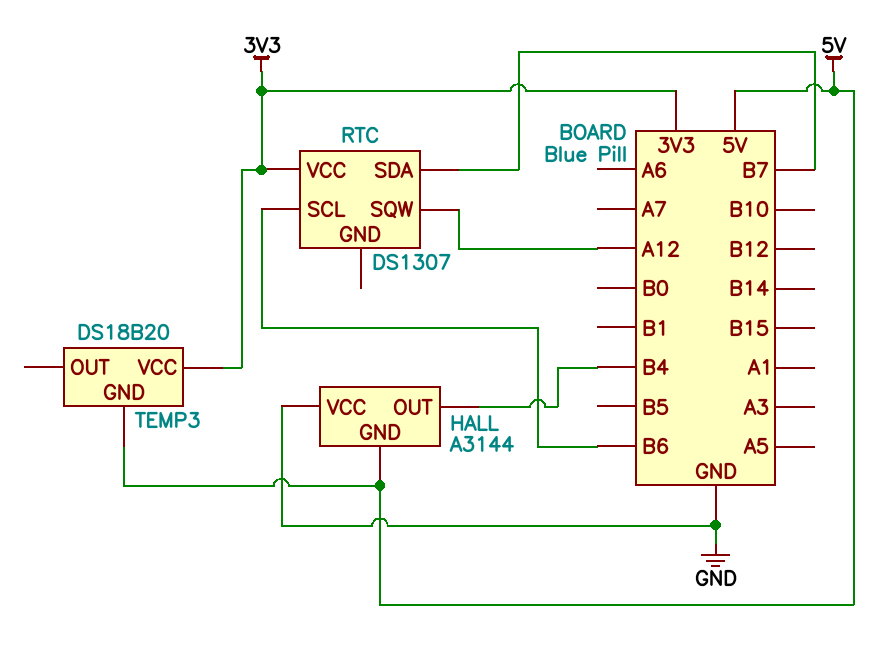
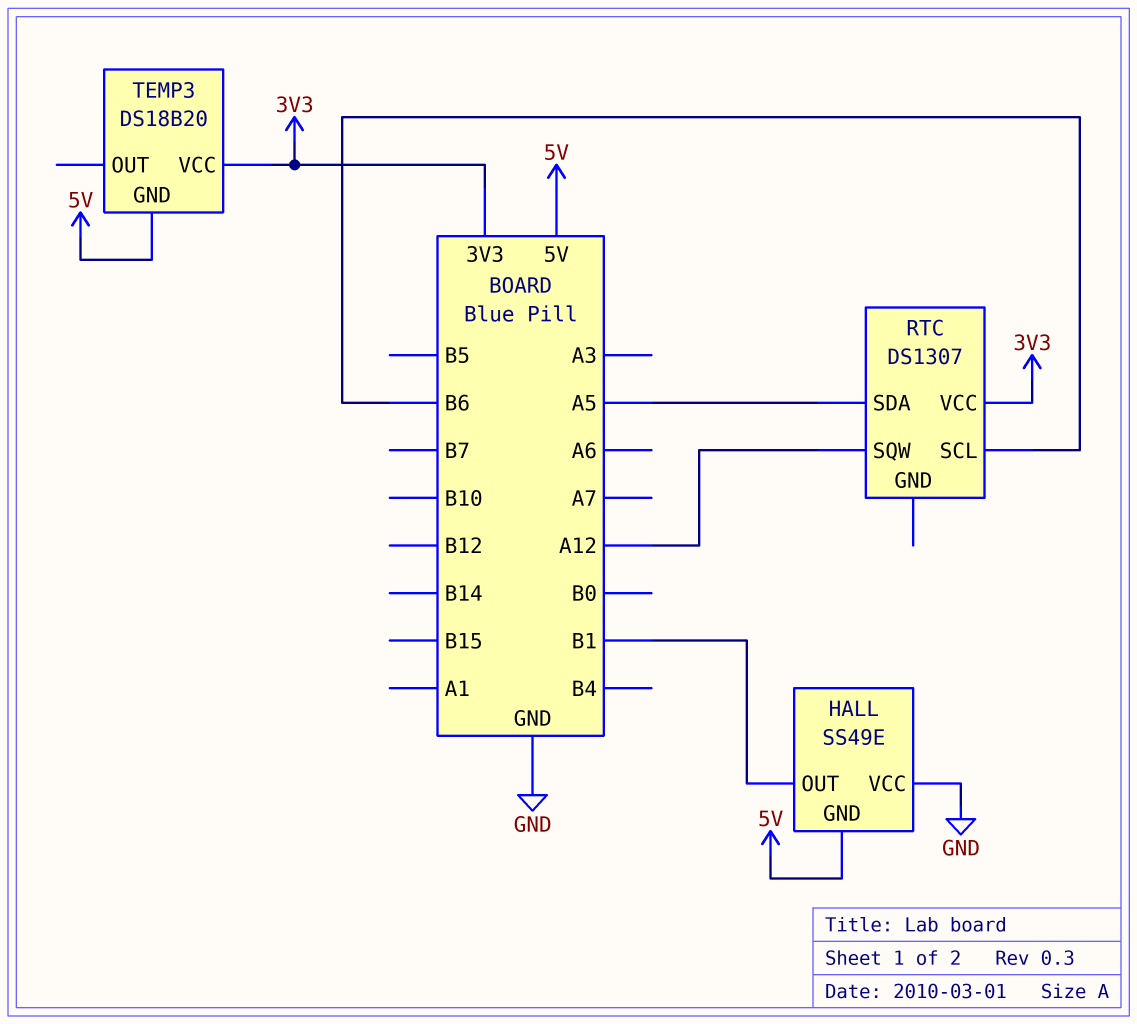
HALL: A3144 -> SS49E
HALL pin OUT: B4 -> B1
RTC pin SDA: B7 -> A5

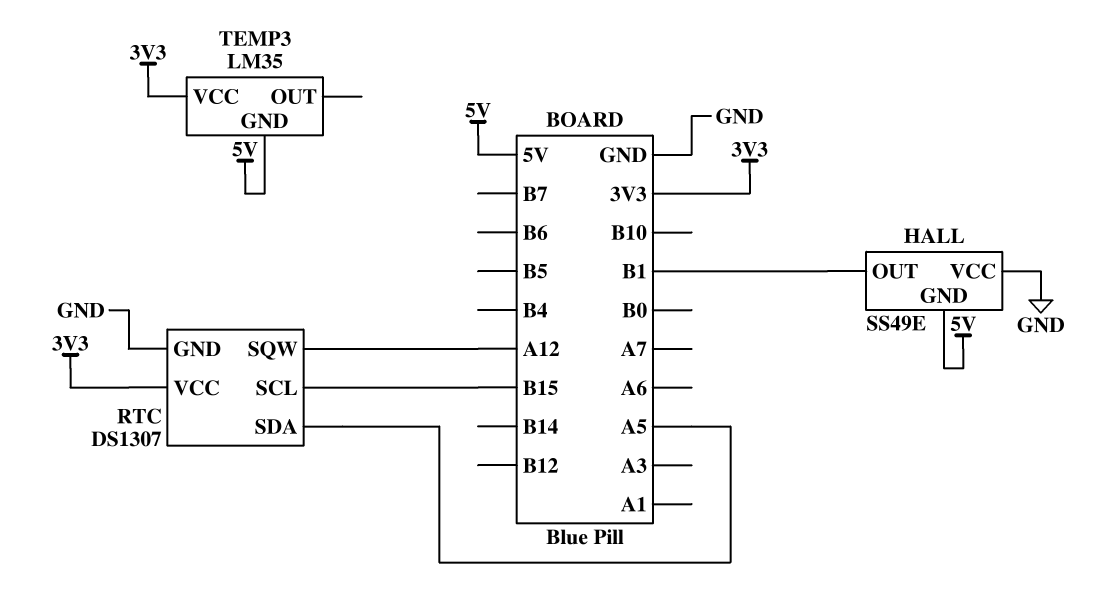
RTC pin GND: none -> GND
RTC pin SCL: B6 -> B15
TEMP3: DS18B20 -> LM35

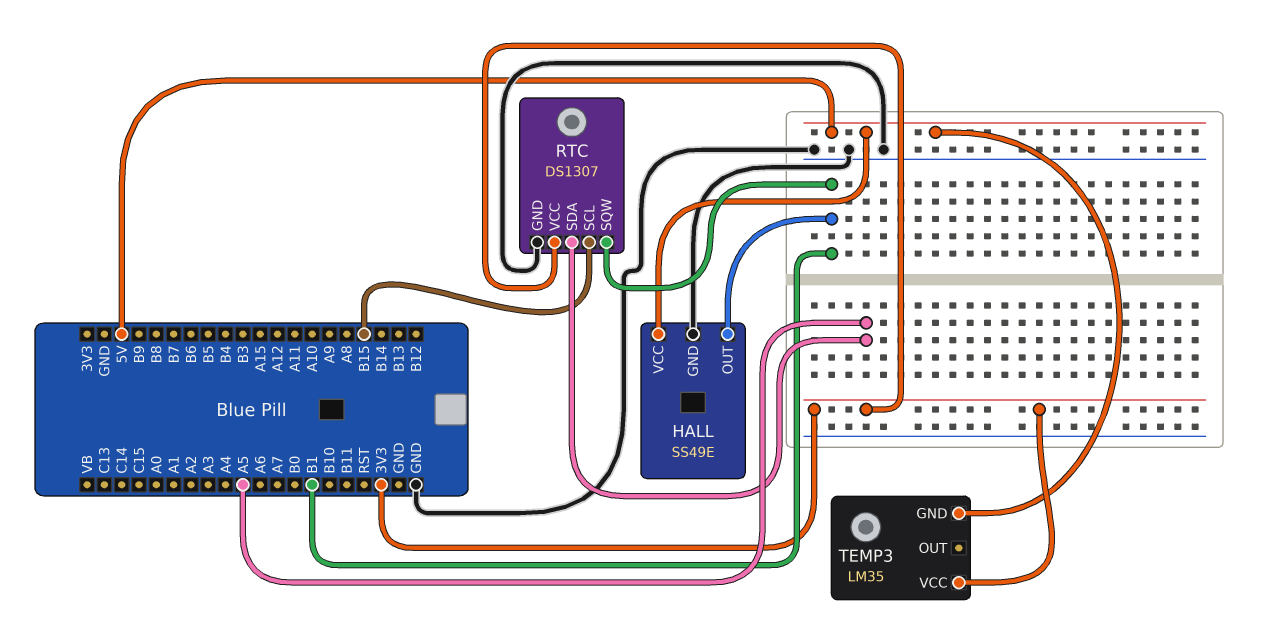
HALL pin GND: 5V -> GND
HALL pin VCC: GND -> 5V
RTC pin SQW: A12 -> B1

